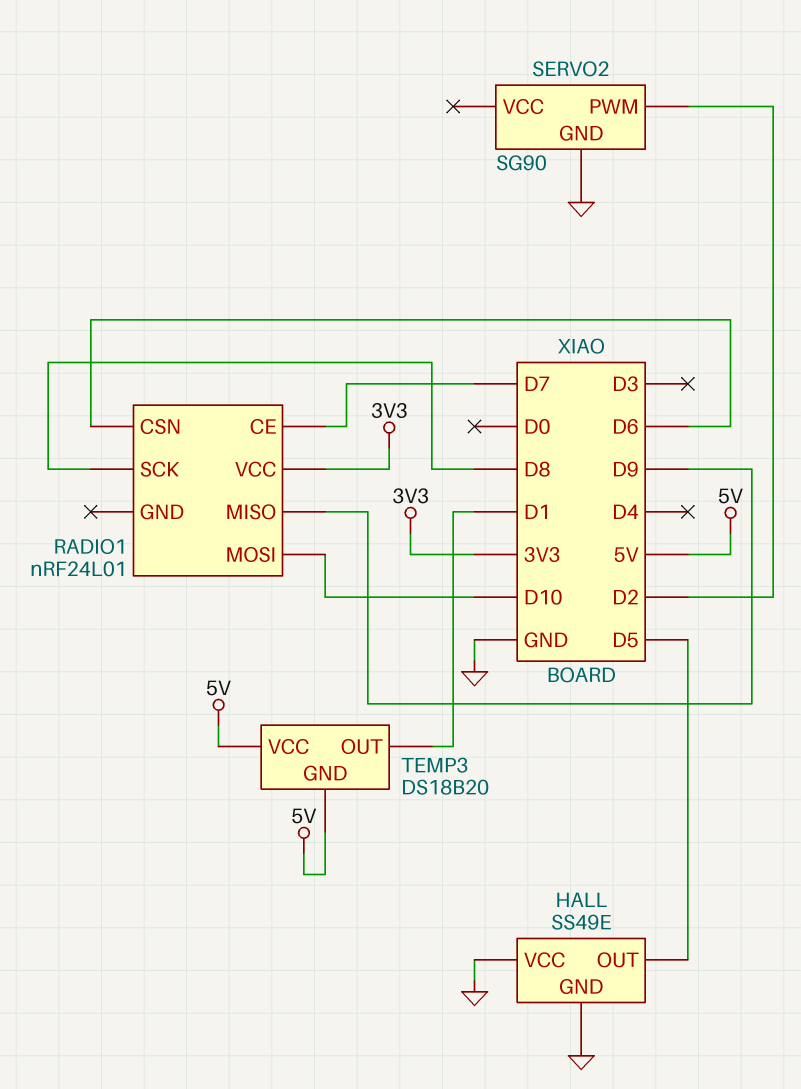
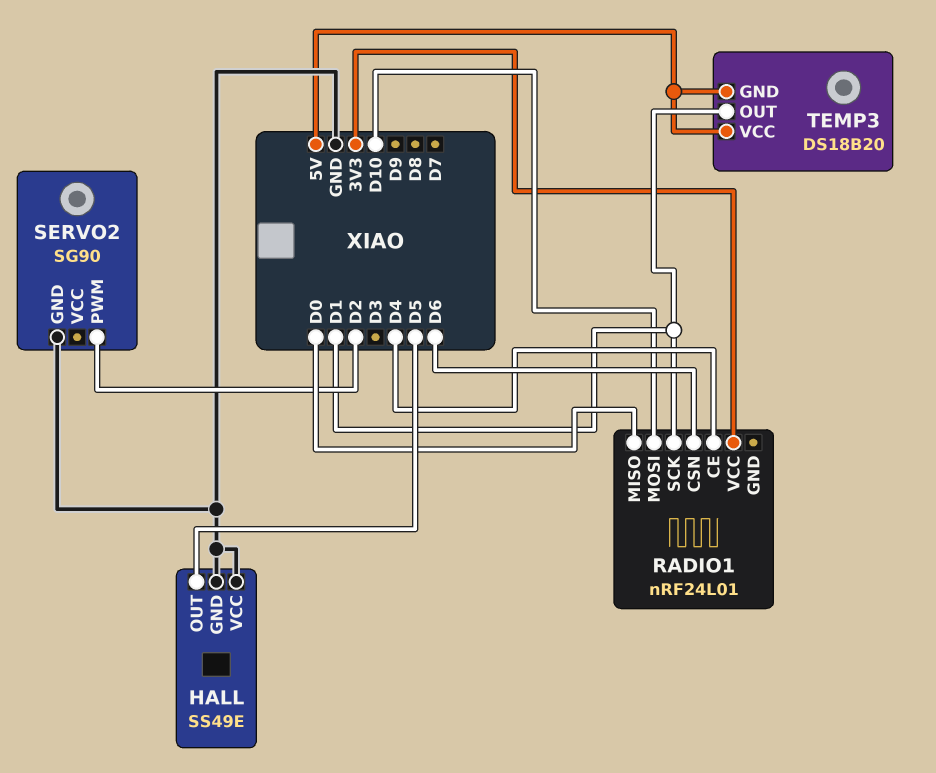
RADIO1 pin CE: D7 -> D4
RADIO1 pin MISO: D9 -> D0
RADIO1 pin SCK: D8 -> D1

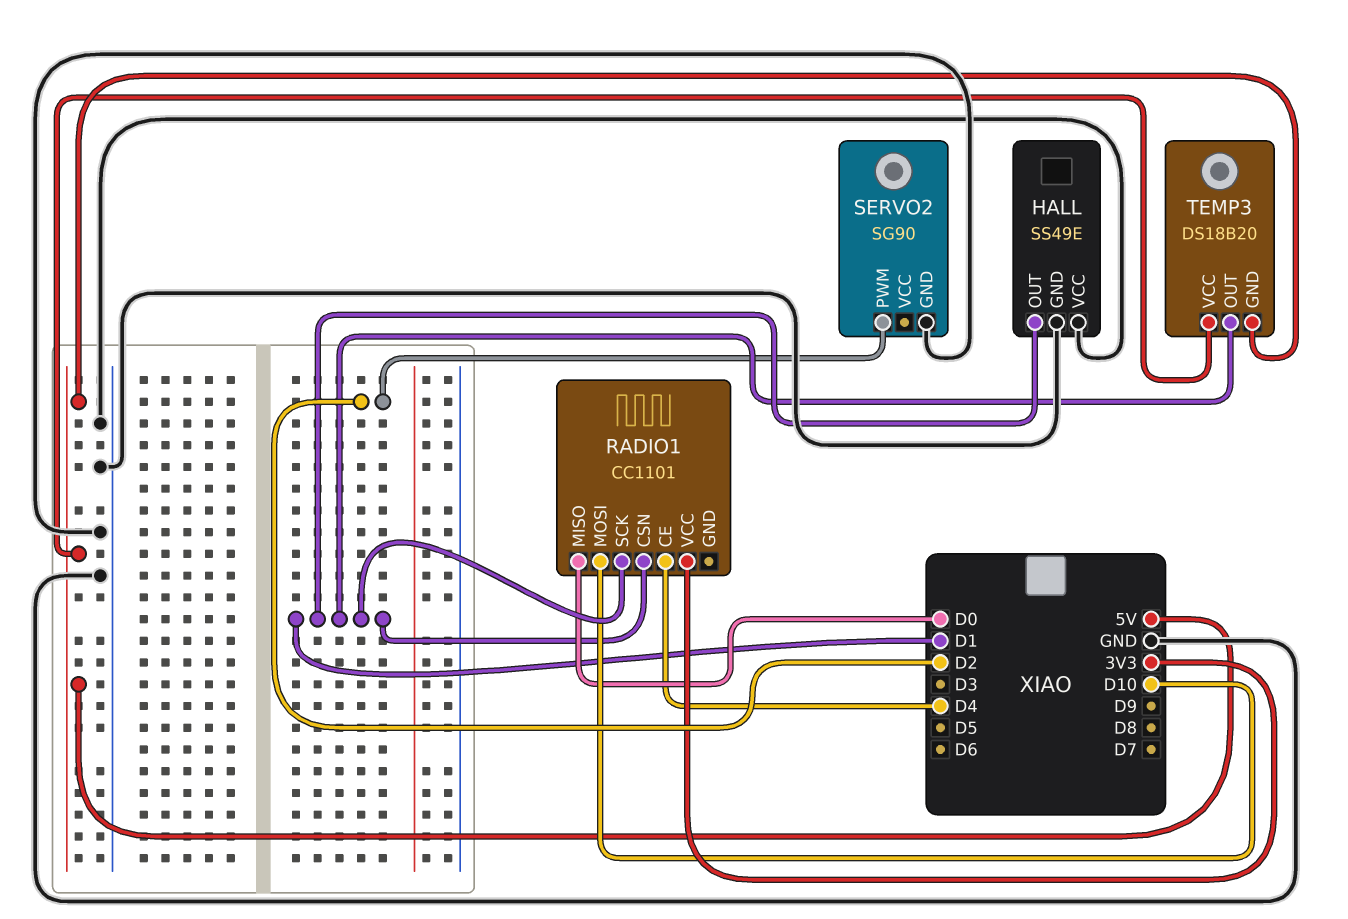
HALL pin OUT: D5 -> D1
RADIO1: nRF24L01 -> CC1101
RADIO1 pin CSN: D6 -> D1

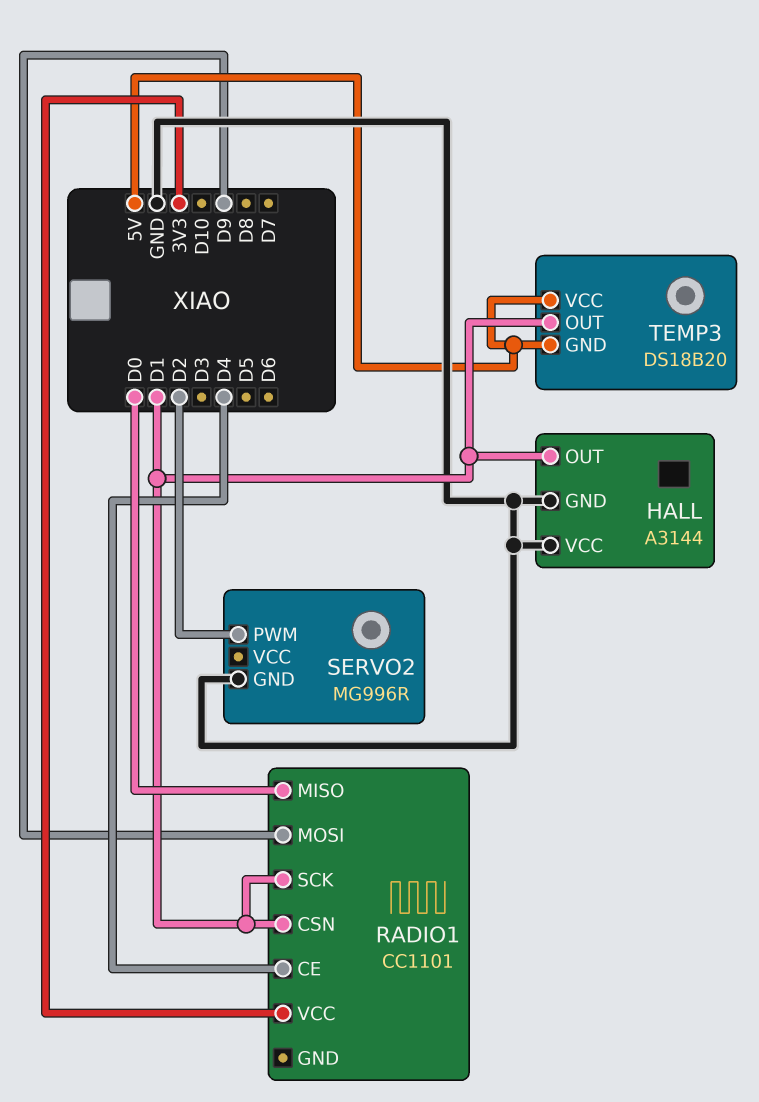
HALL: SS49E -> A3144
RADIO1 pin MOSI: D10 -> D9
SERVO2: SG90 -> MG996R

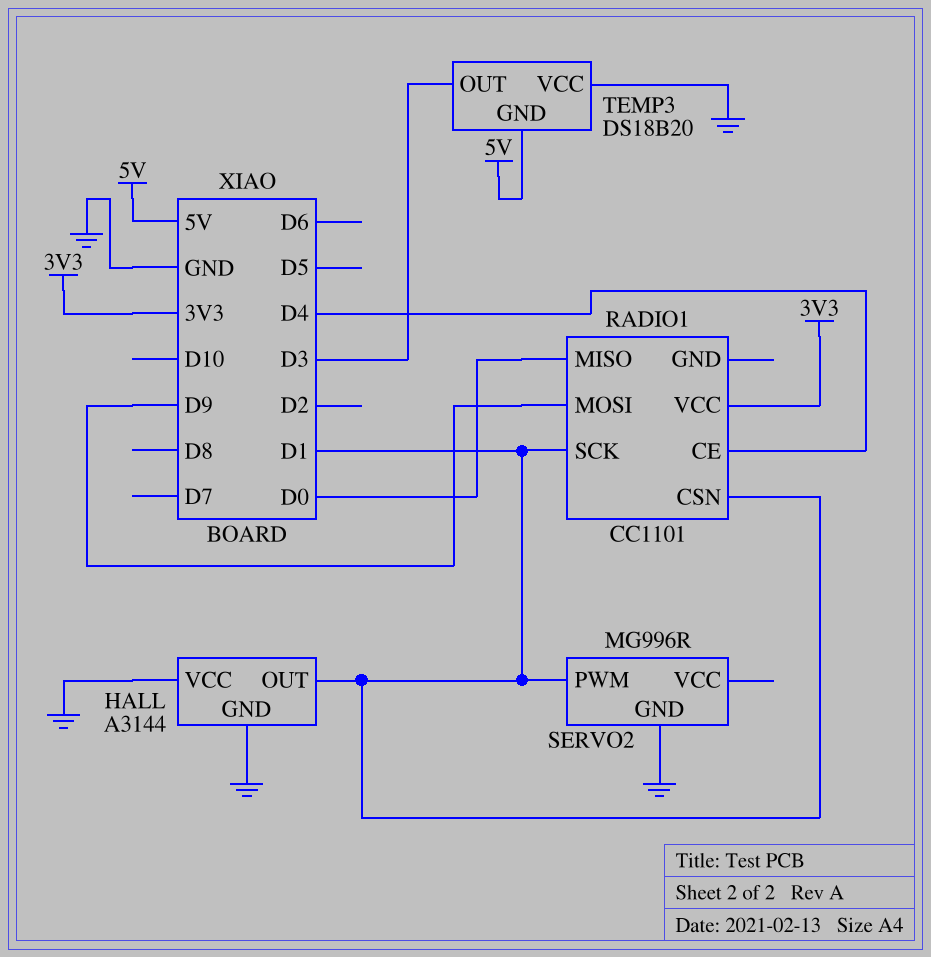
SERVO2 pin PWM: D2 -> D1
TEMP3 pin OUT: D1 -> D3
TEMP3 pin VCC: 5V -> GND

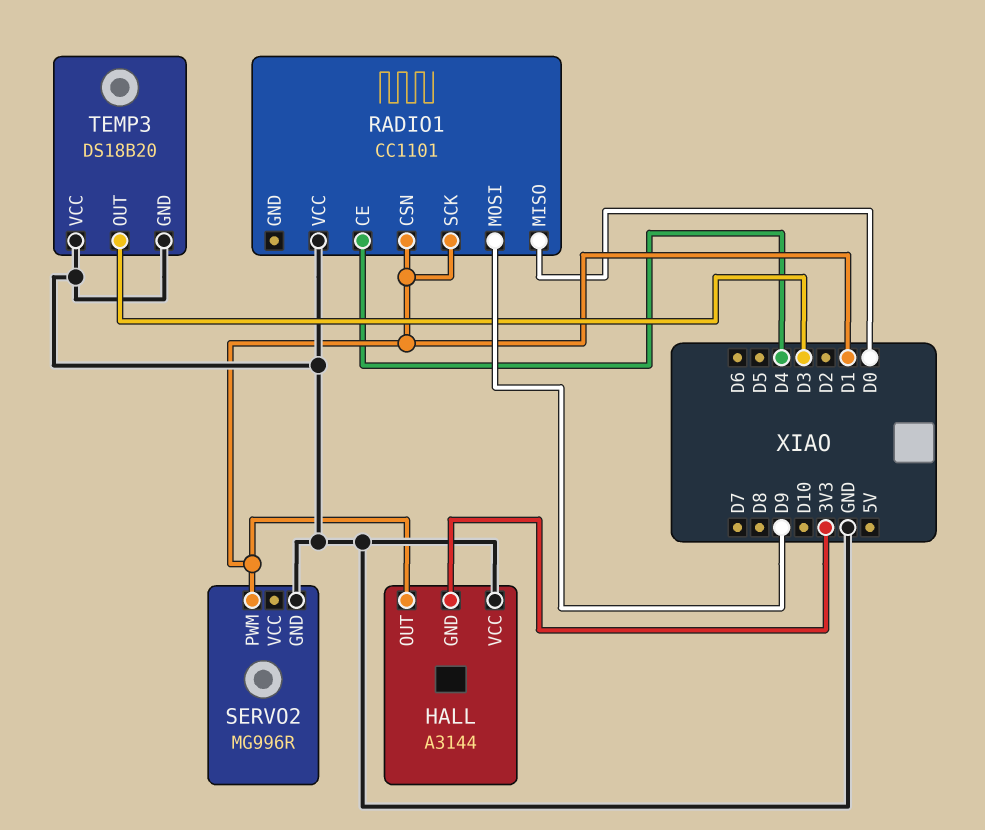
HALL pin GND: GND -> 3V3
RADIO1 pin VCC: 3V3 -> GND
TEMP3 pin GND: 5V -> GND

